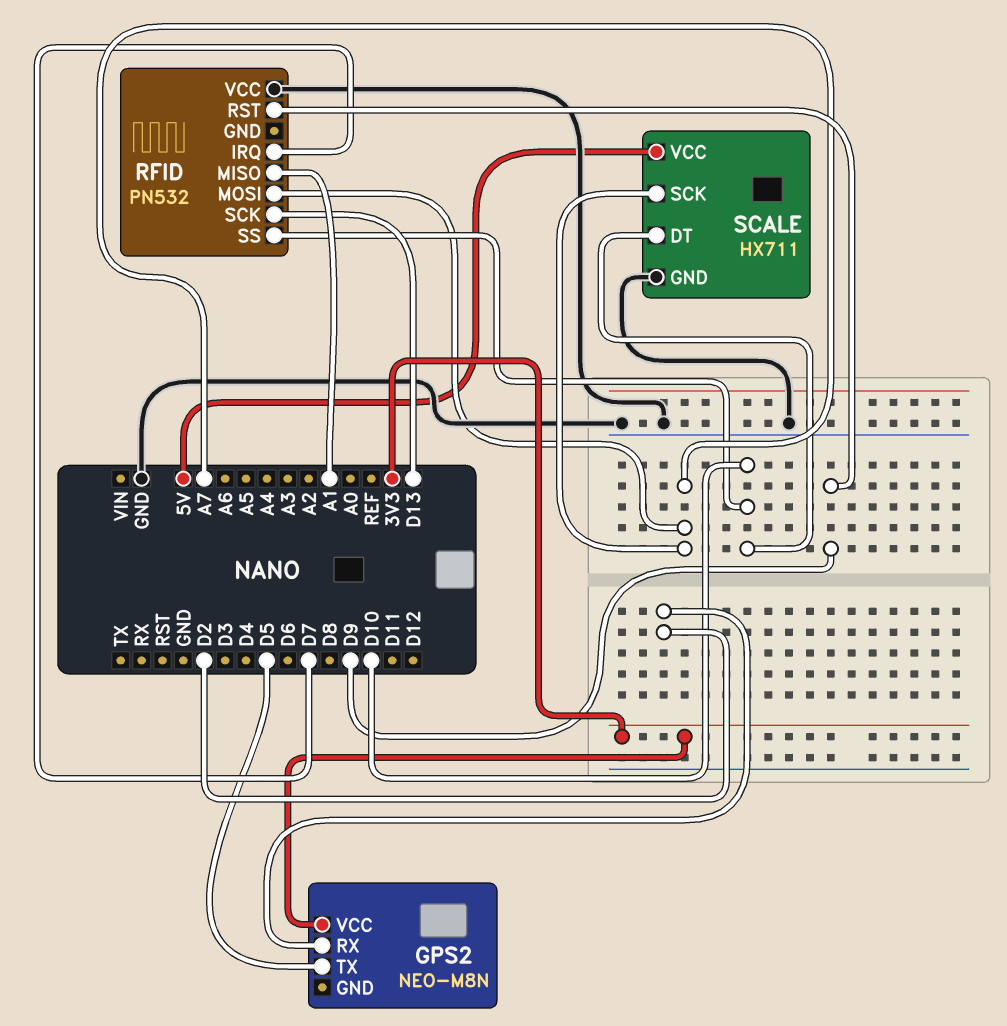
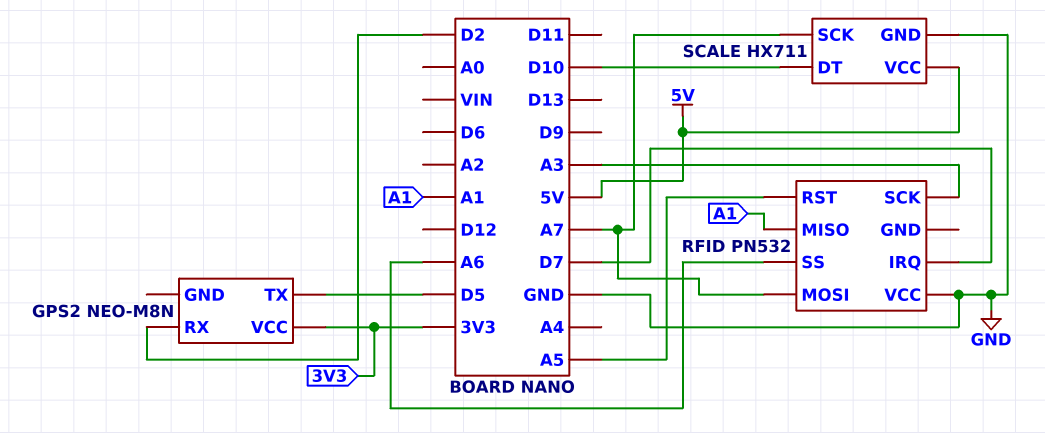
RFID pin RST: D9 -> A5
RFID pin SCK: D13 -> A3
RFID pin SS: D10 -> A6

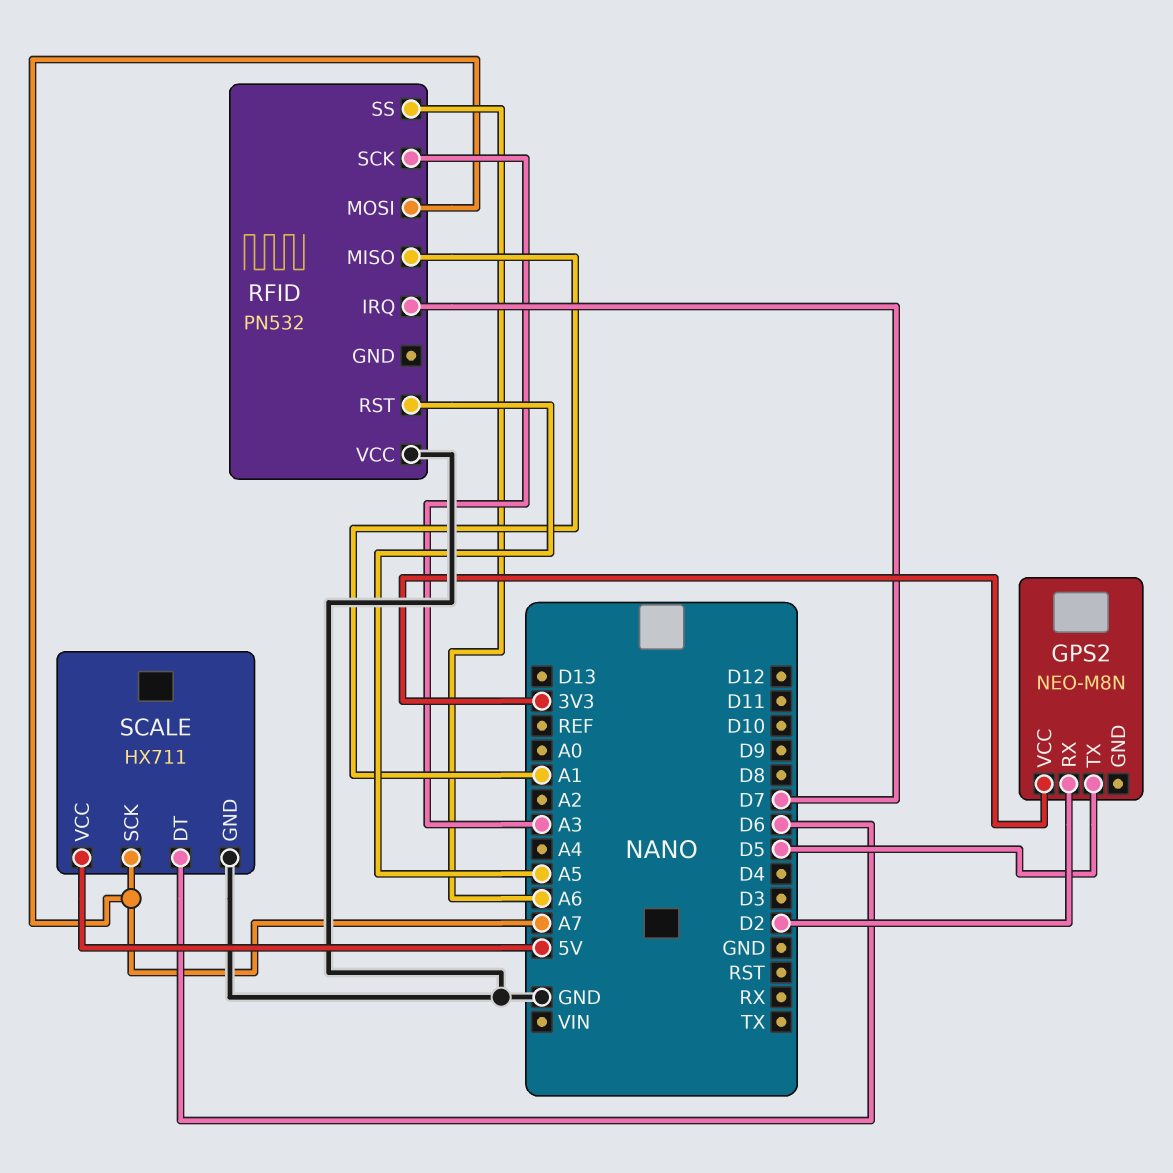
SCALE pin DT: D10 -> D6

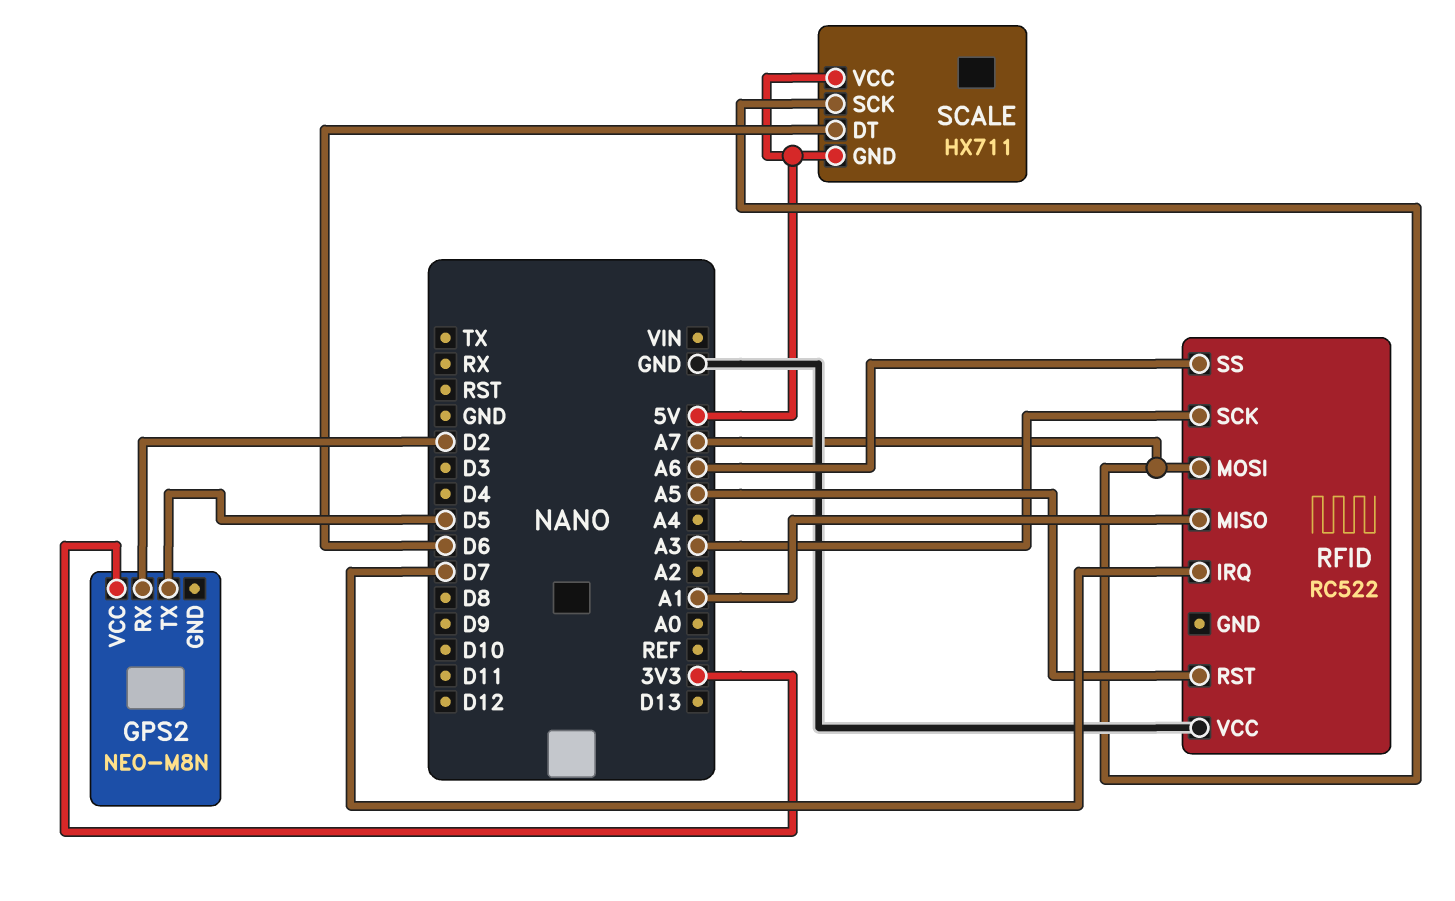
RFID: PN532 -> RC522
SCALE pin GND: GND -> 5V

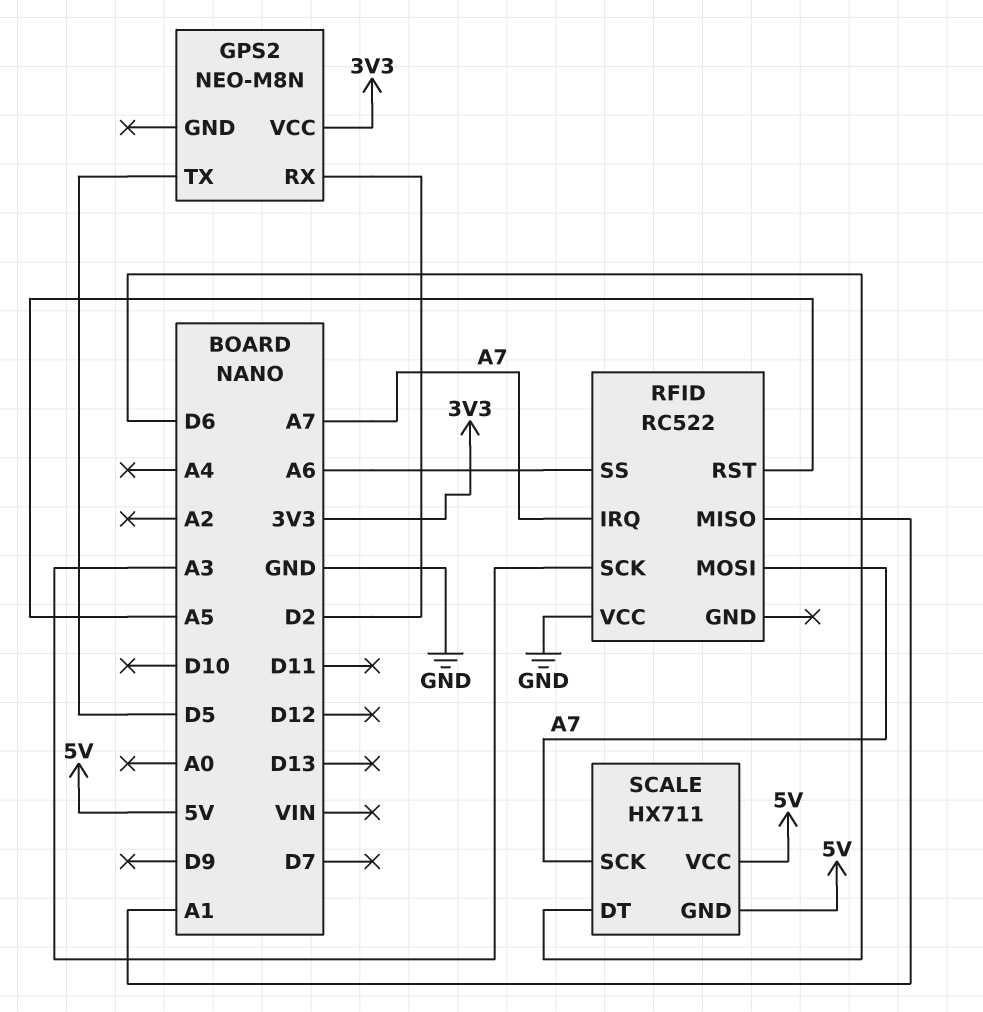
RFID pin IRQ: D7 -> A7

